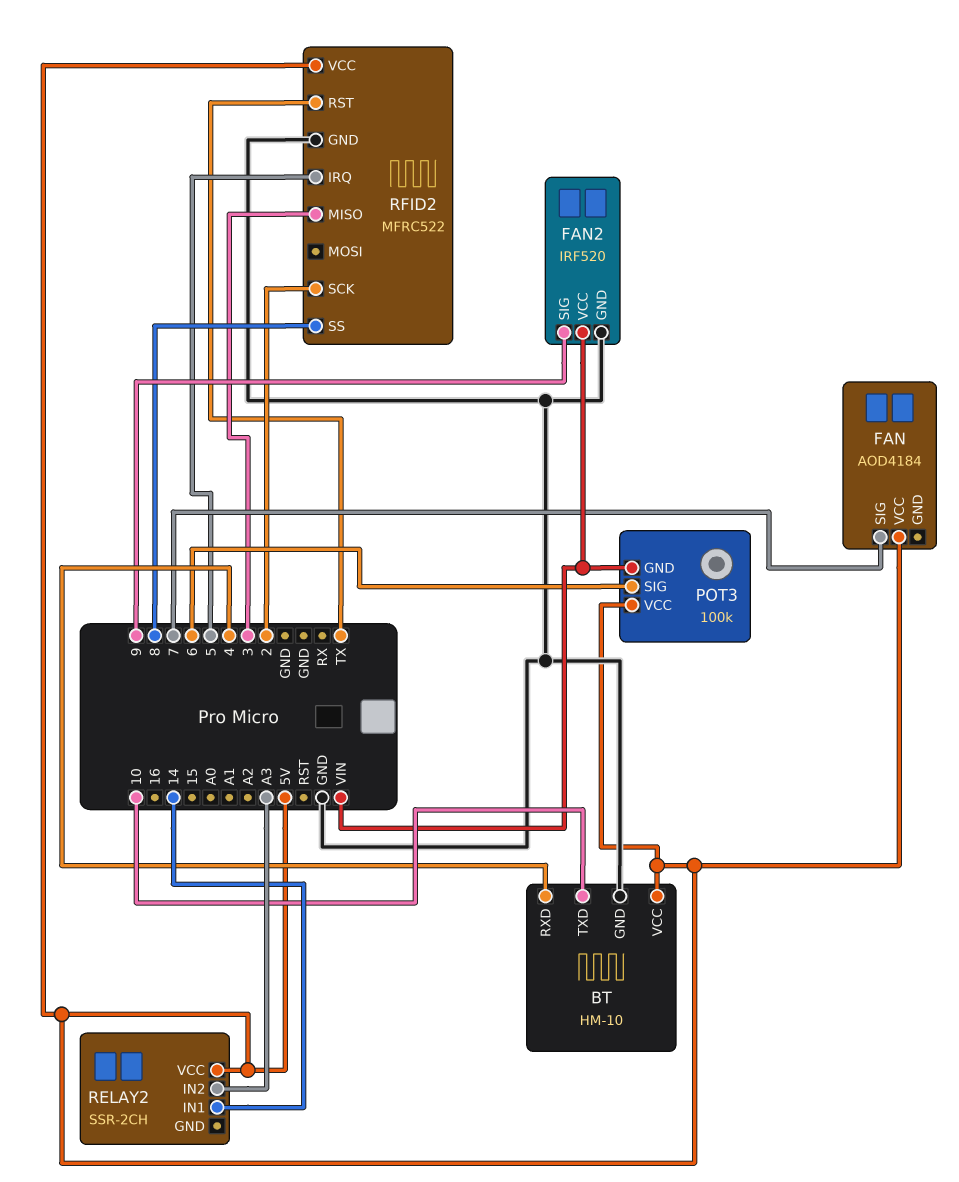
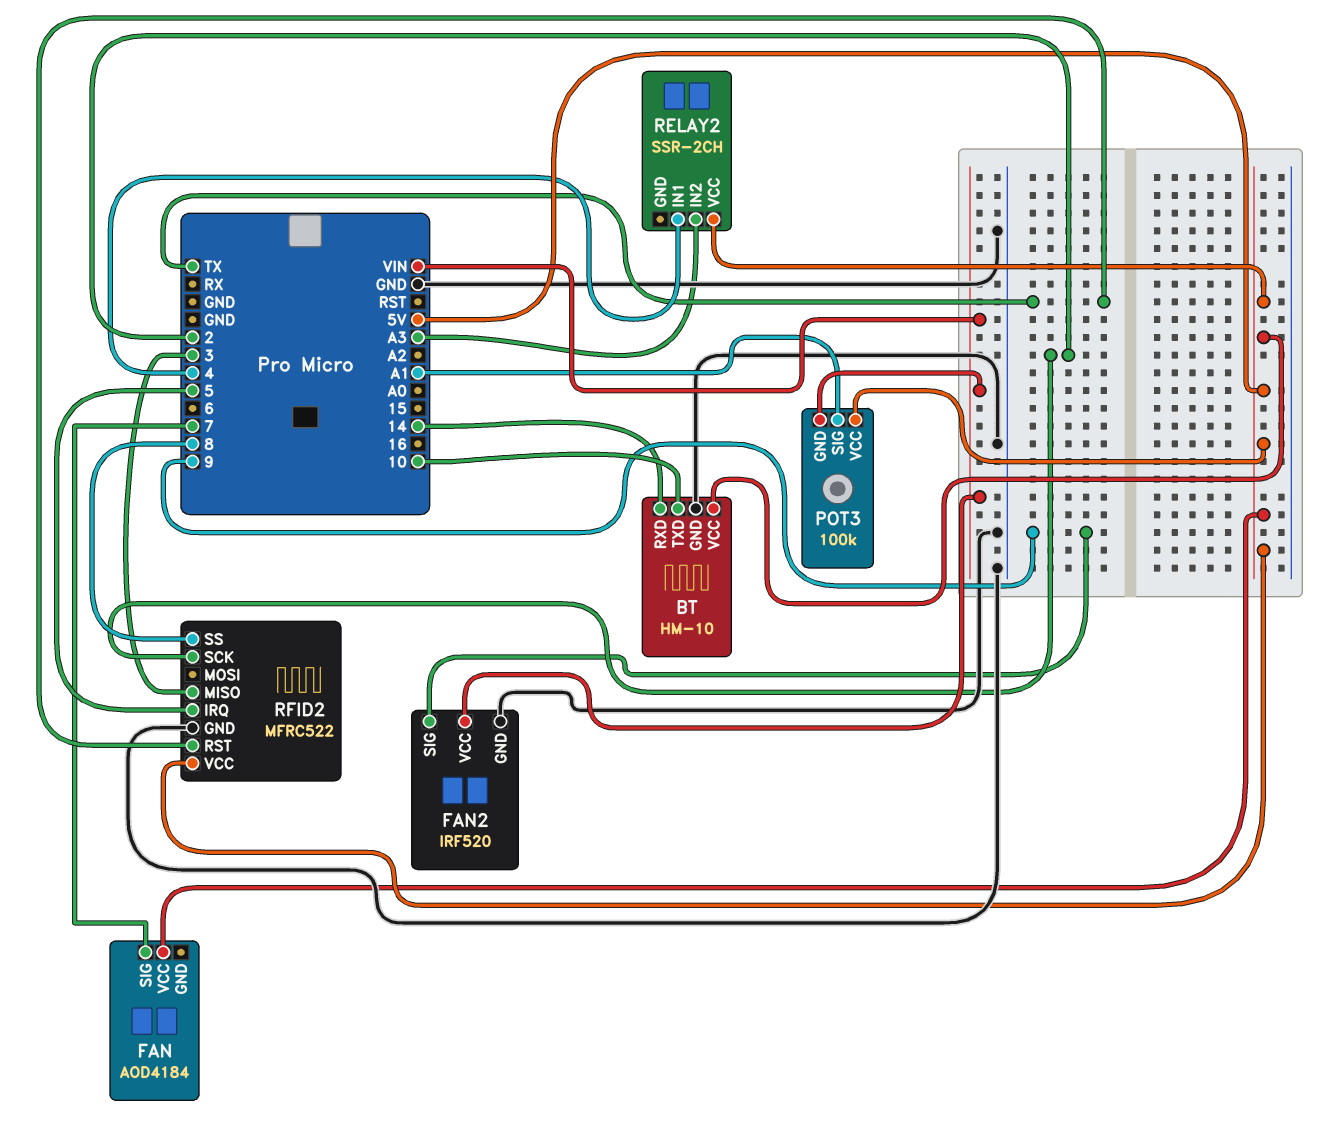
BT pin RXD: 4 -> 14
POT3 pin SIG: 6 -> A1
RELAY2 pin IN1: 14 -> 4

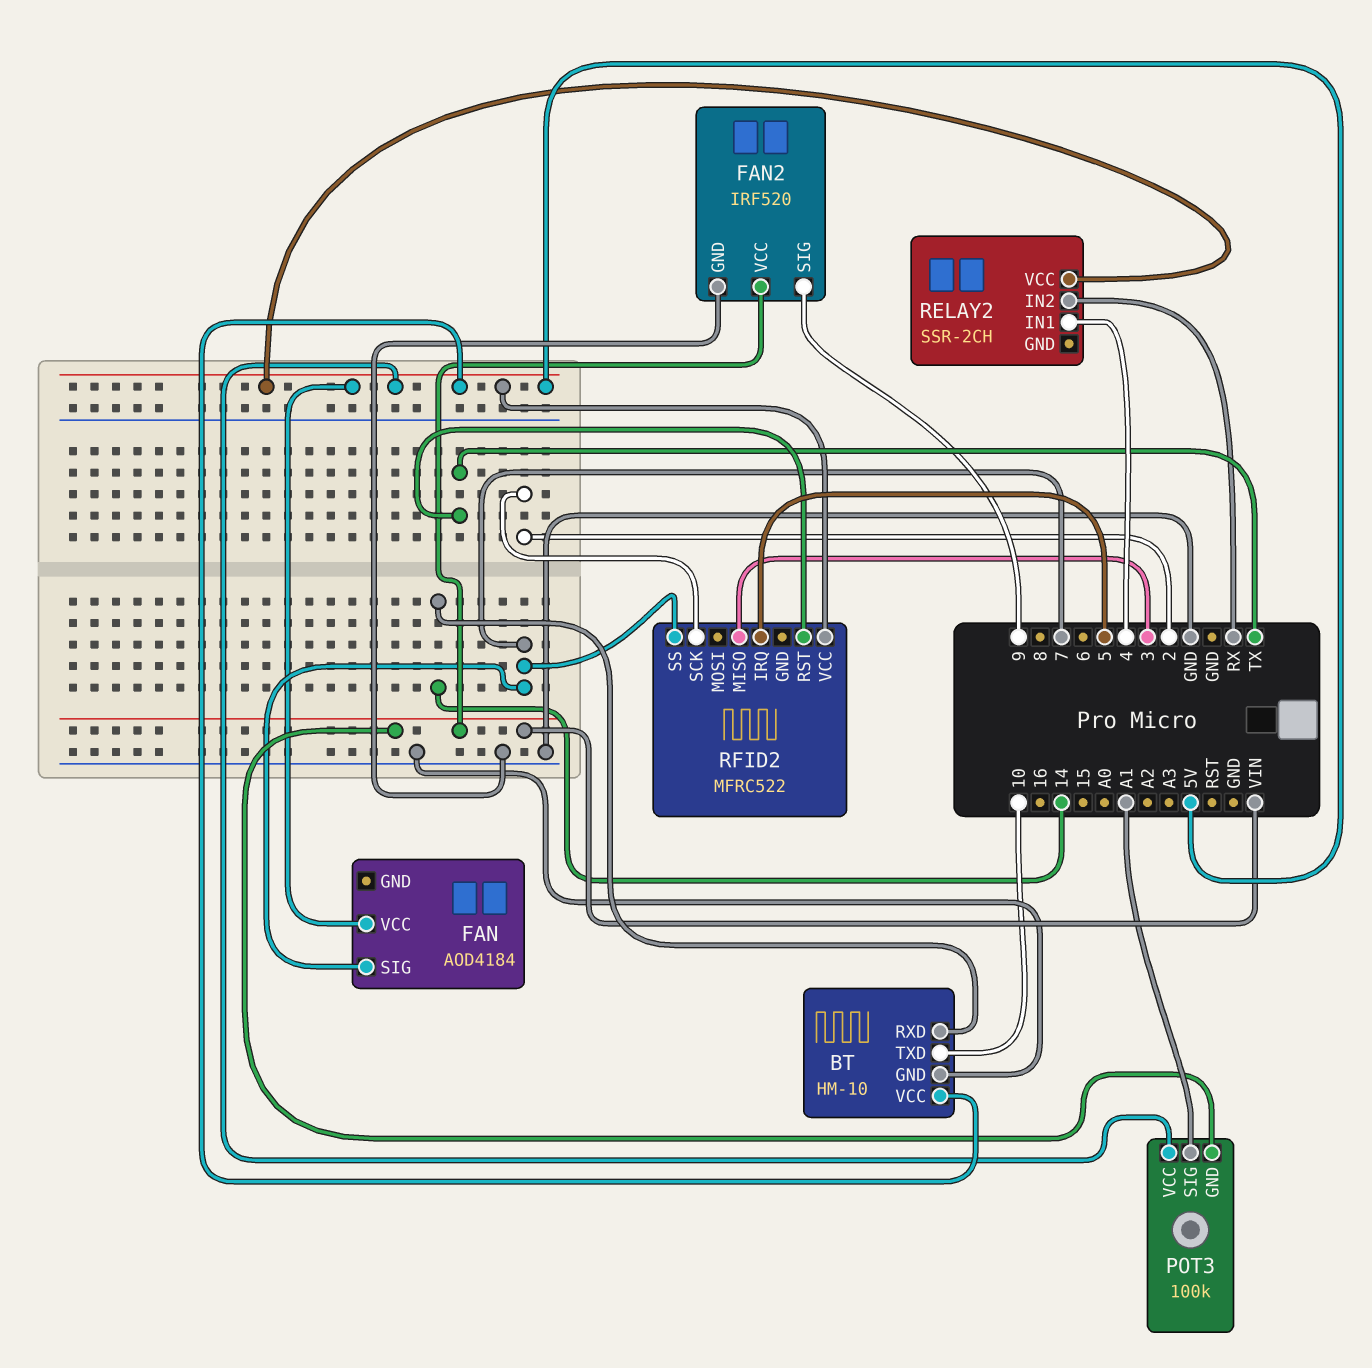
RELAY2 pin IN2: A3 -> RX
RFID2 pin GND: GND -> none
RFID2 pin SS: 8 -> 7

